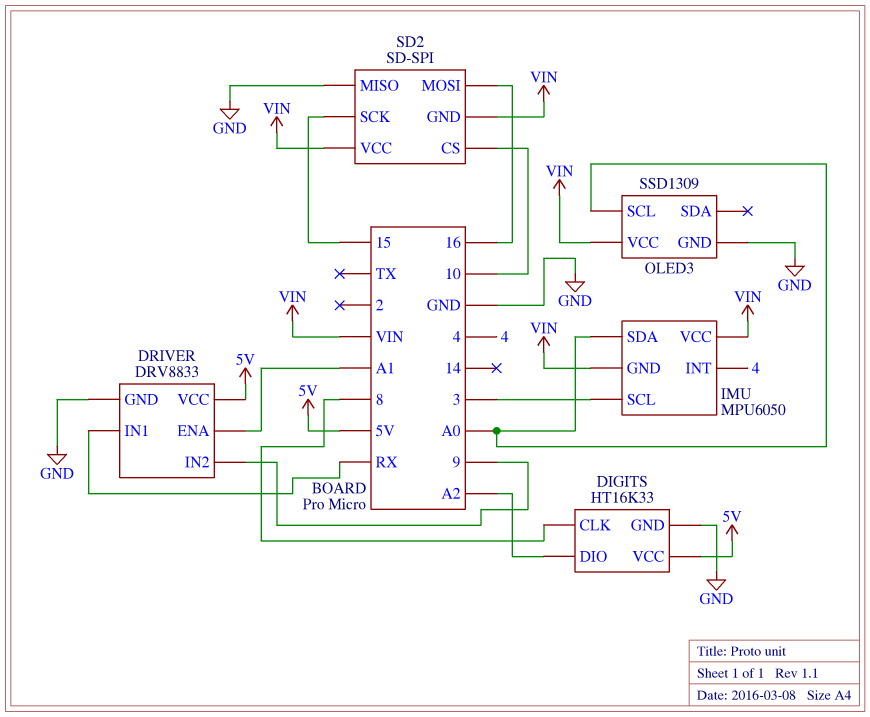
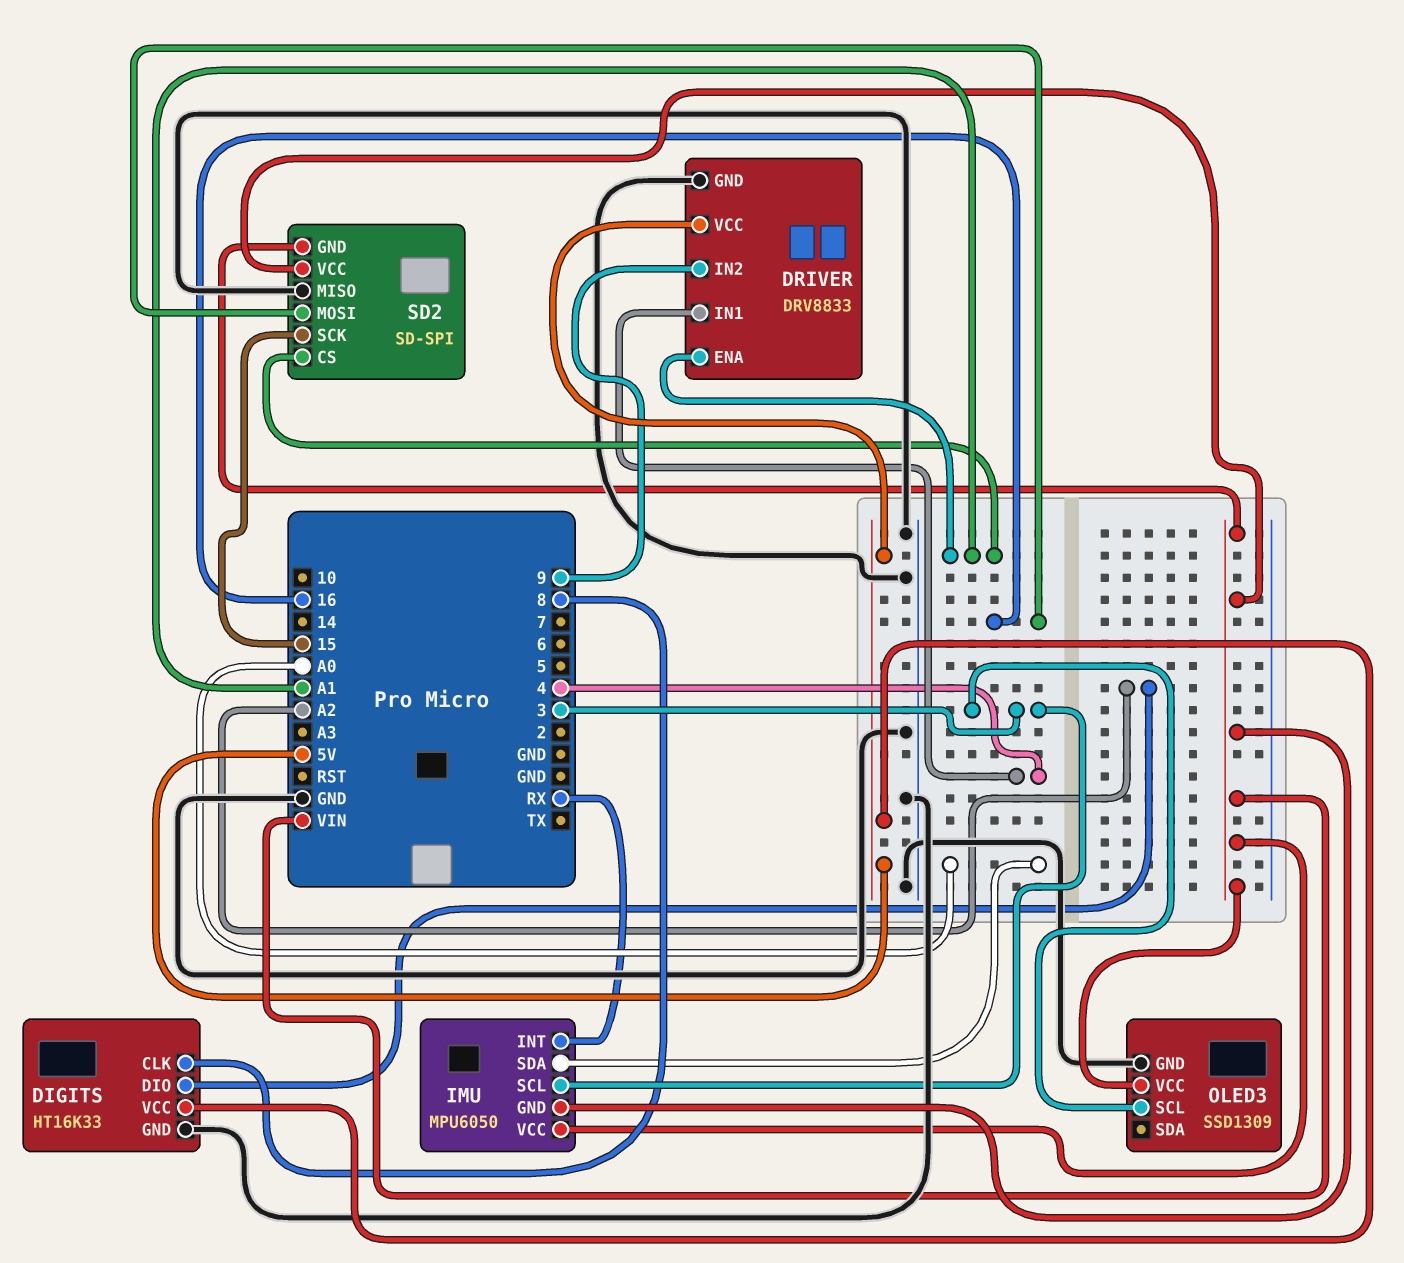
DRIVER pin IN1: RX -> 4
IMU pin INT: 4 -> RX
OLED3 pin SCL: A0 -> 3
SD2 pin CS: 10 -> A1

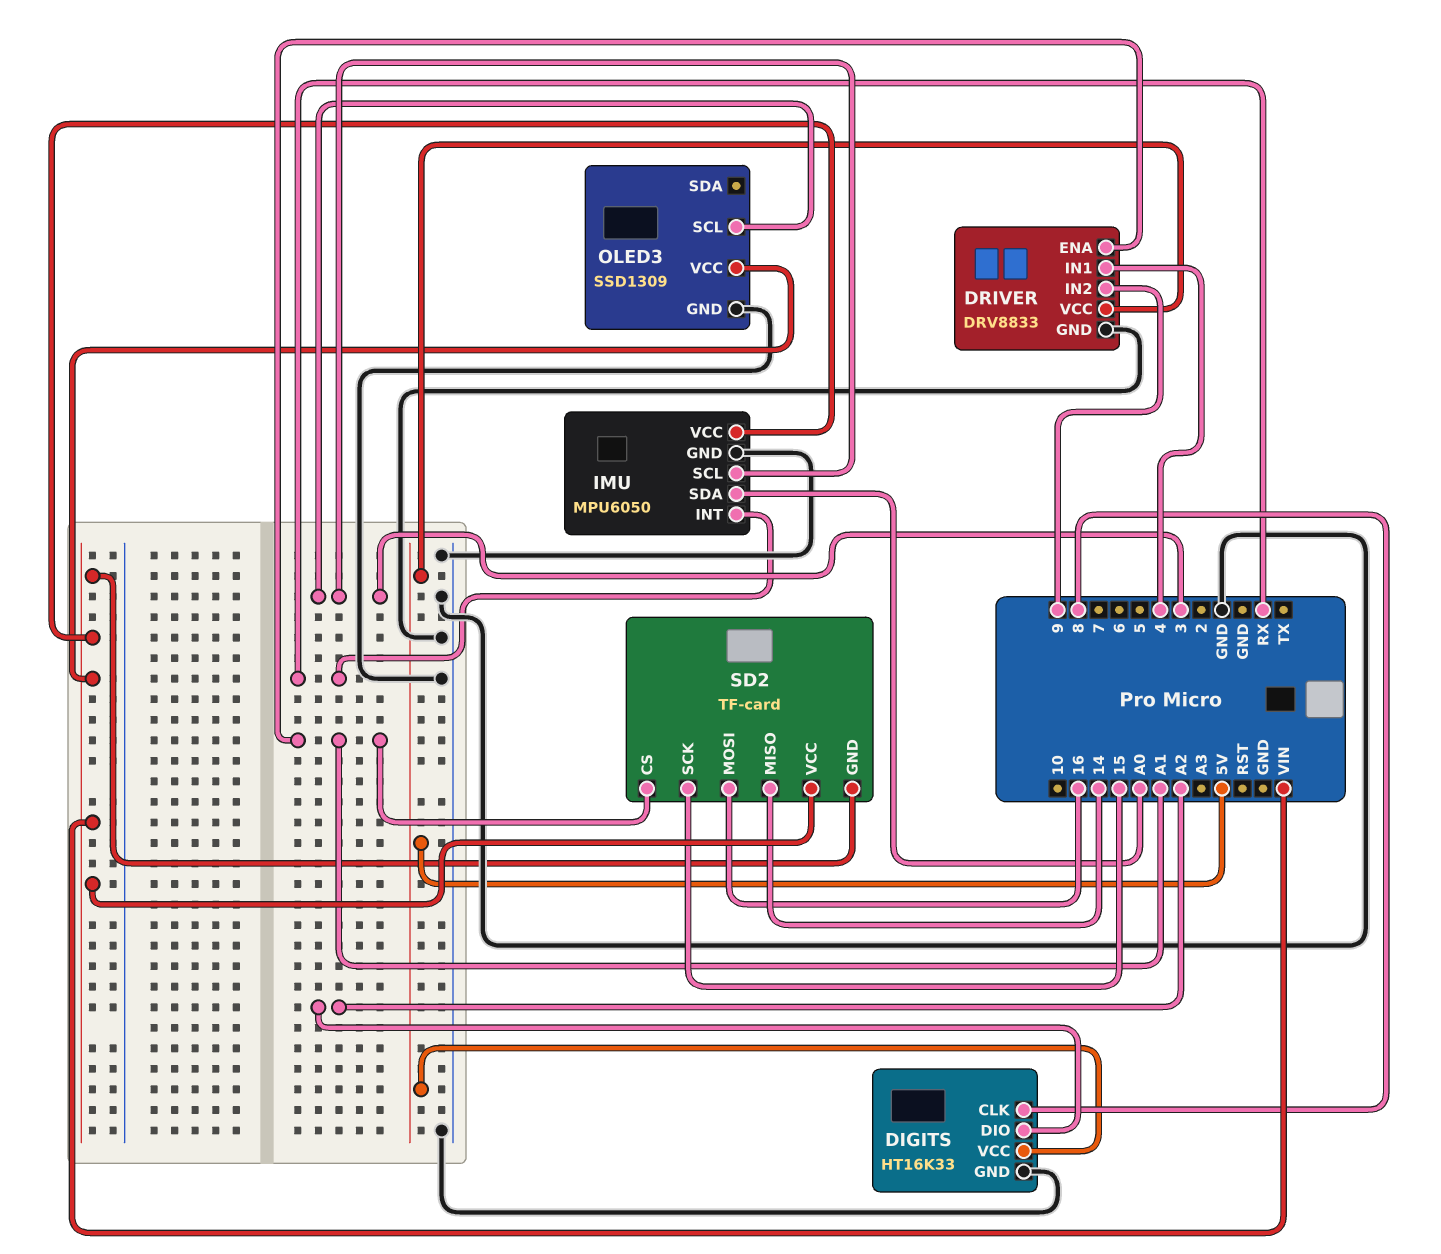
IMU pin GND: VIN -> GND
SD2: SD-SPI -> TF-card
SD2 pin MISO: GND -> 14

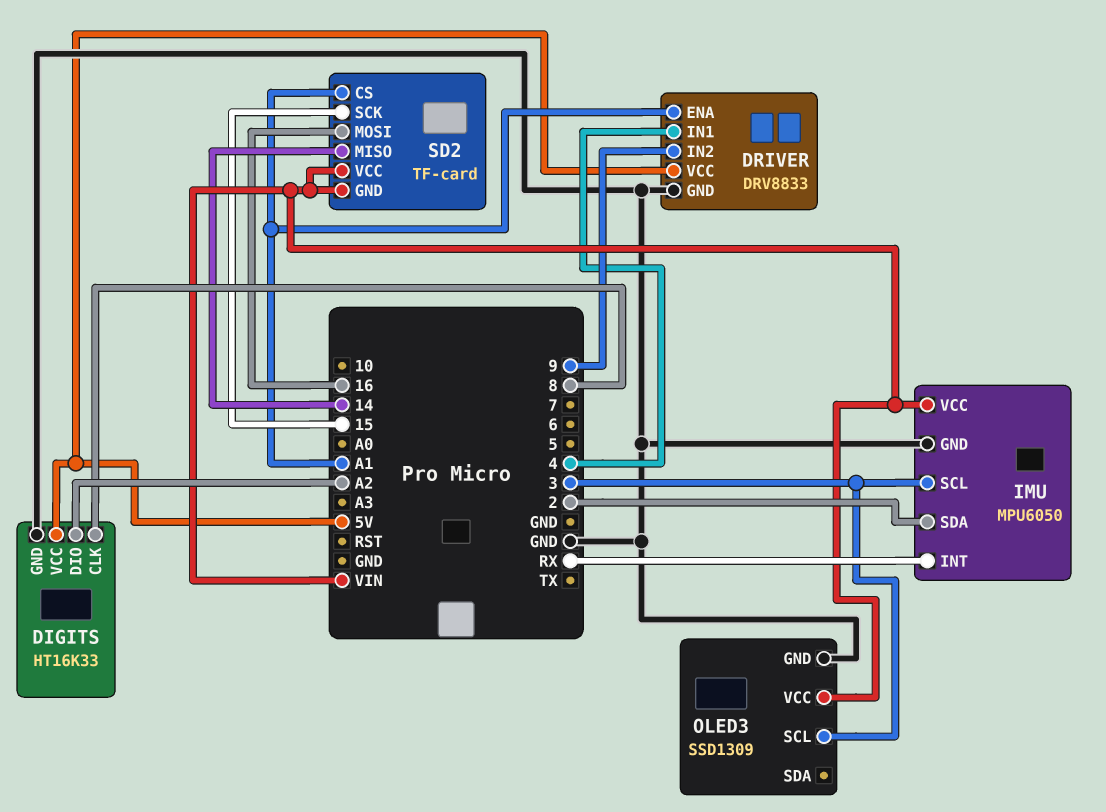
IMU pin SDA: A0 -> 2

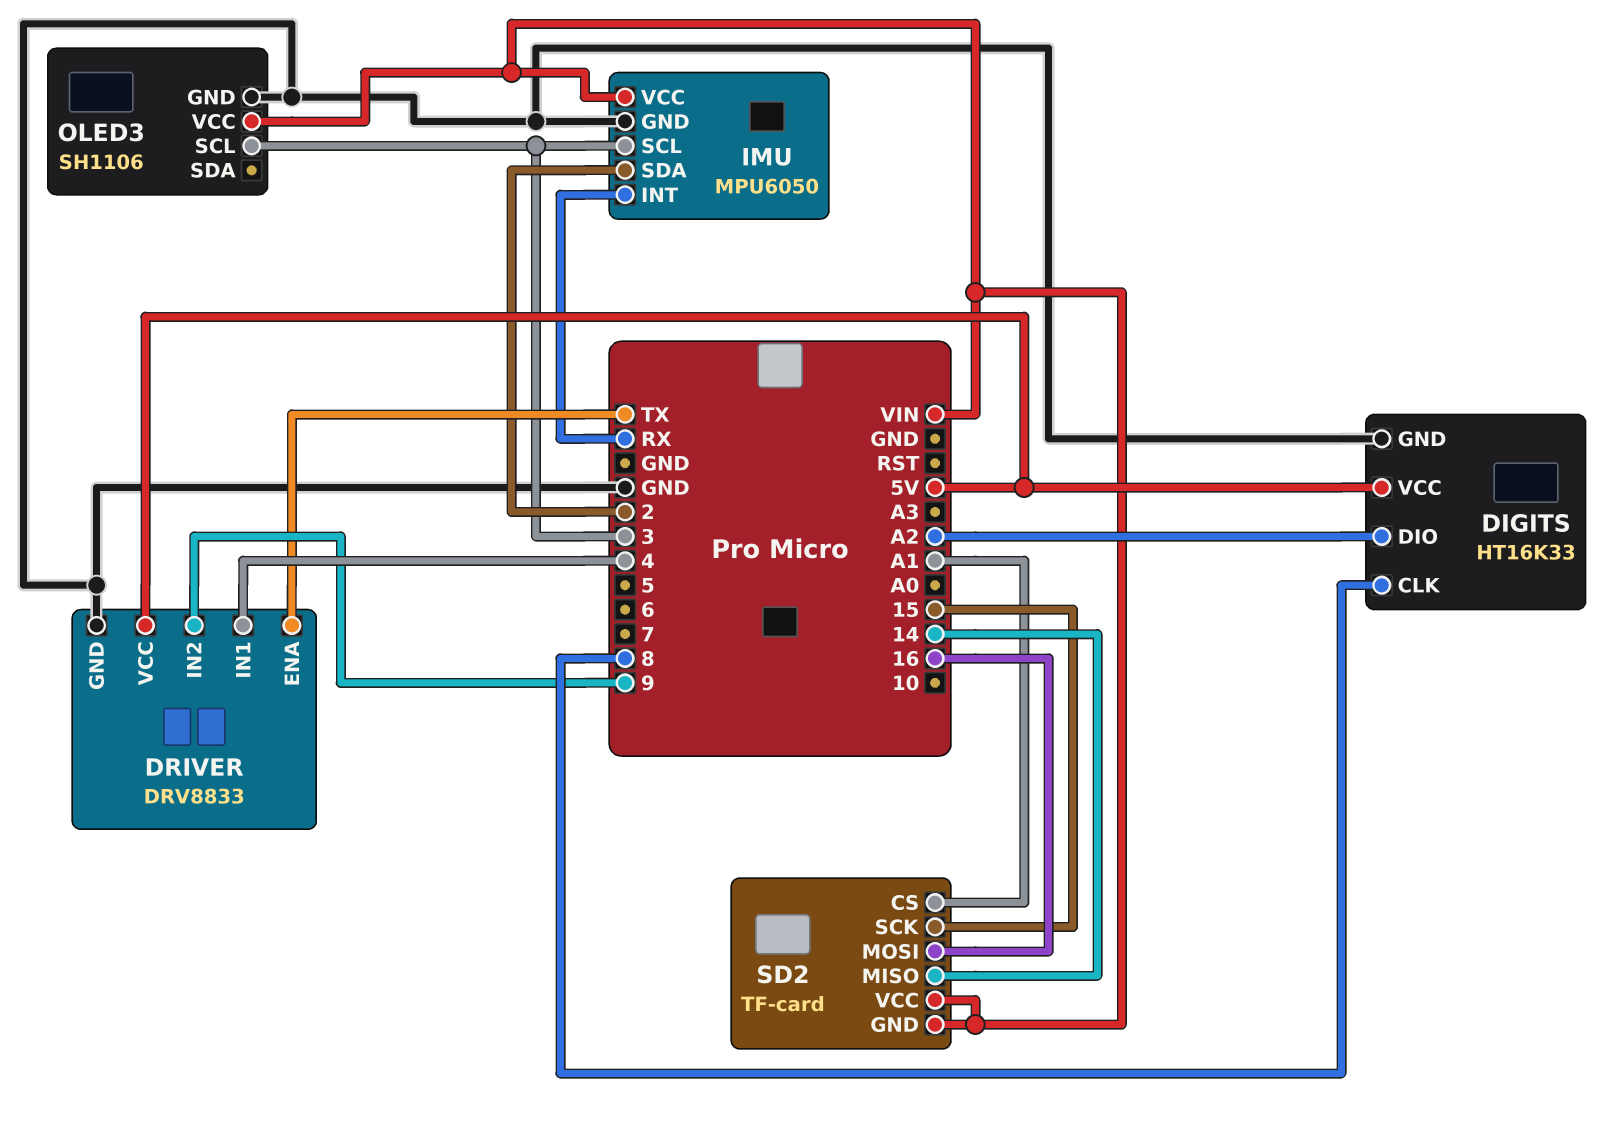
DRIVER pin ENA: A1 -> TX
OLED3: SSD1309 -> SH1106

